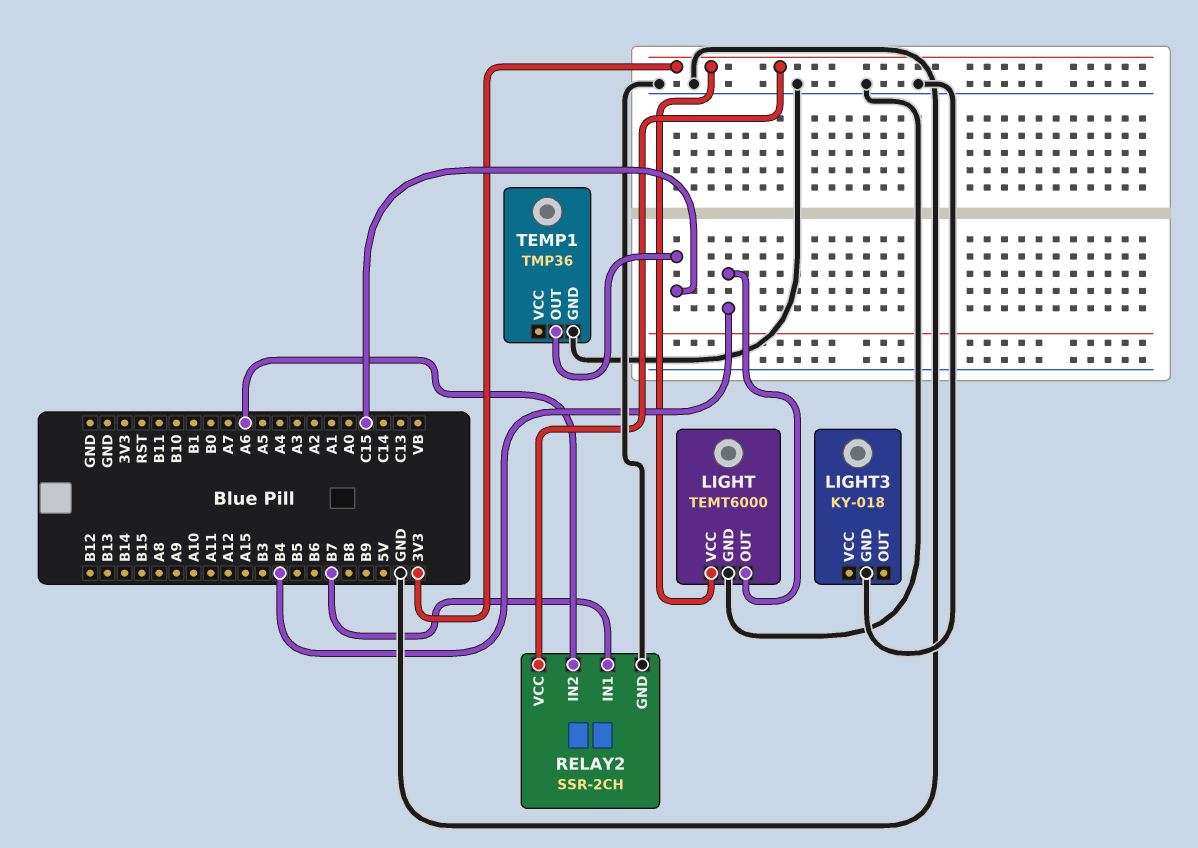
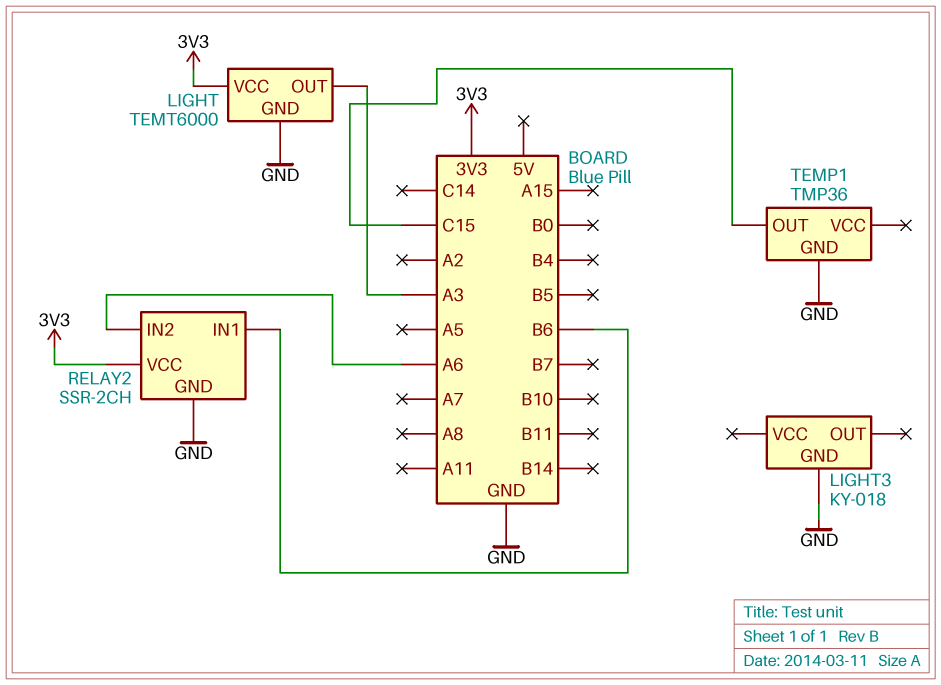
LIGHT pin OUT: B4 -> A3
RELAY2 pin IN1: B7 -> B6

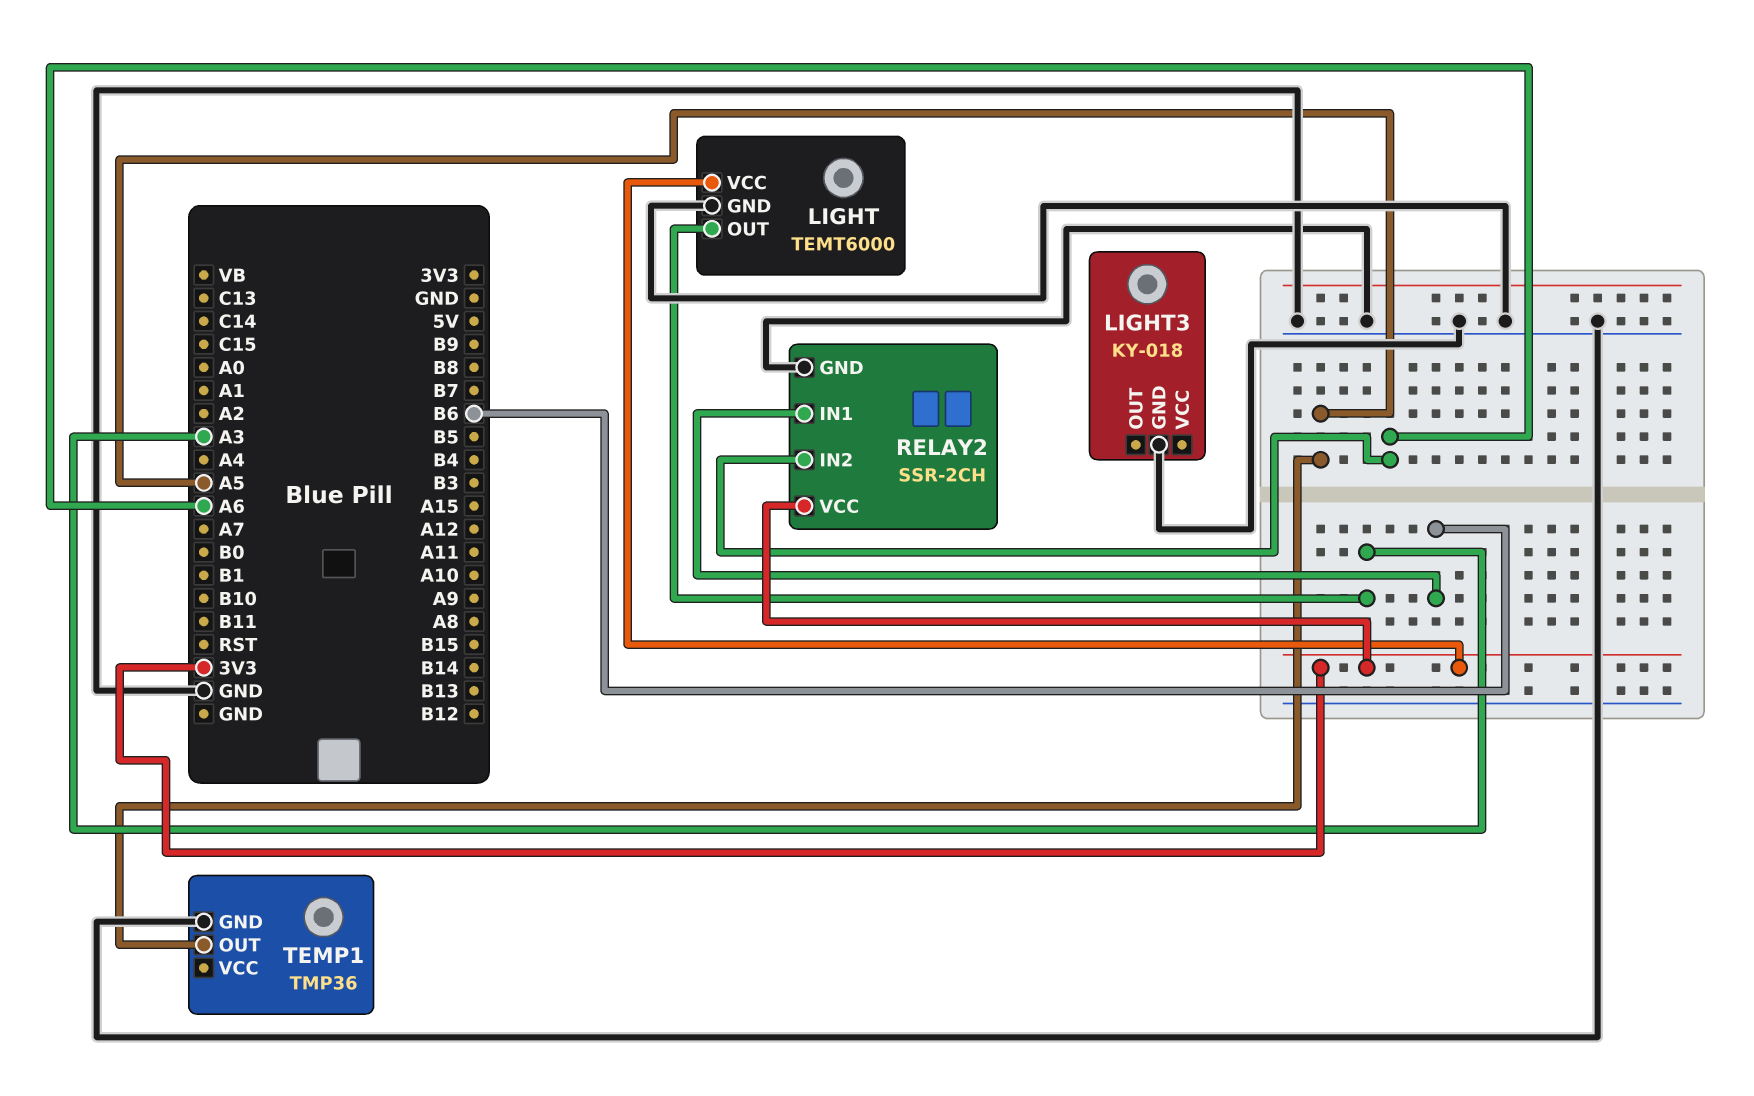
TEMP1 pin OUT: C15 -> A5

